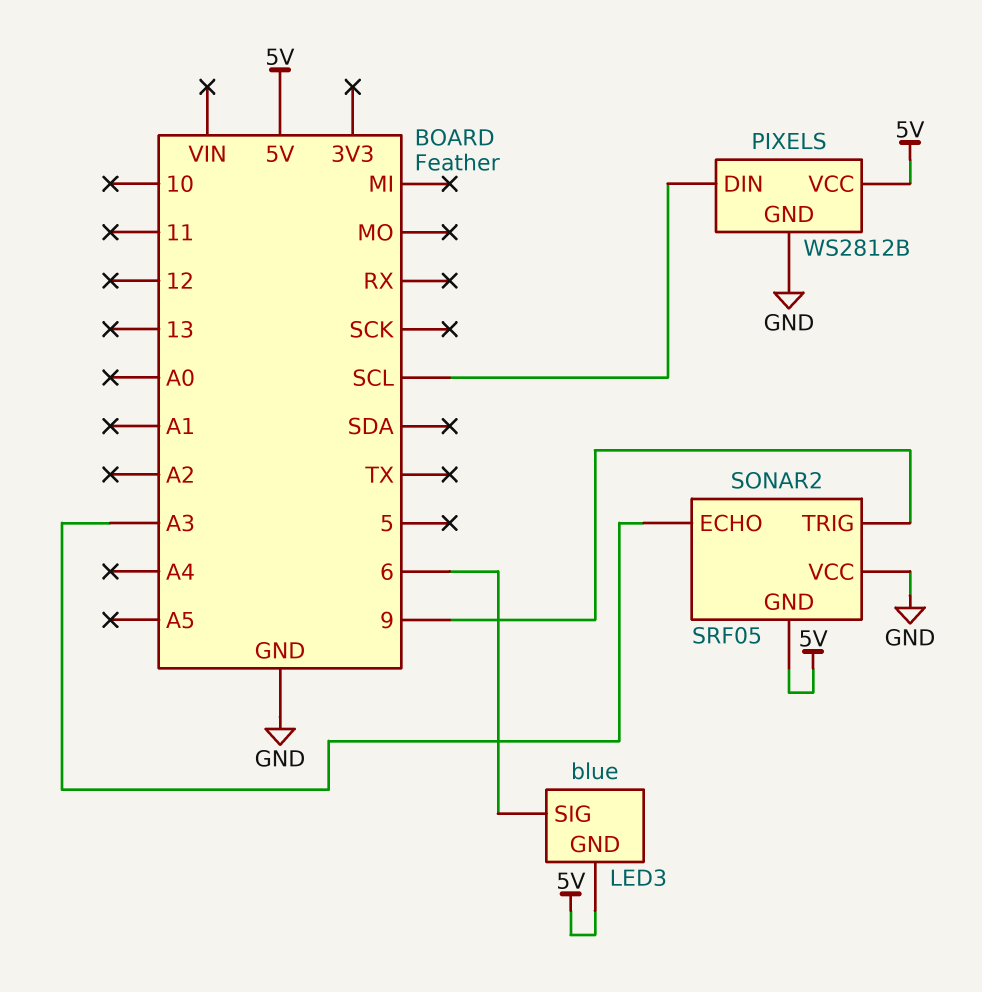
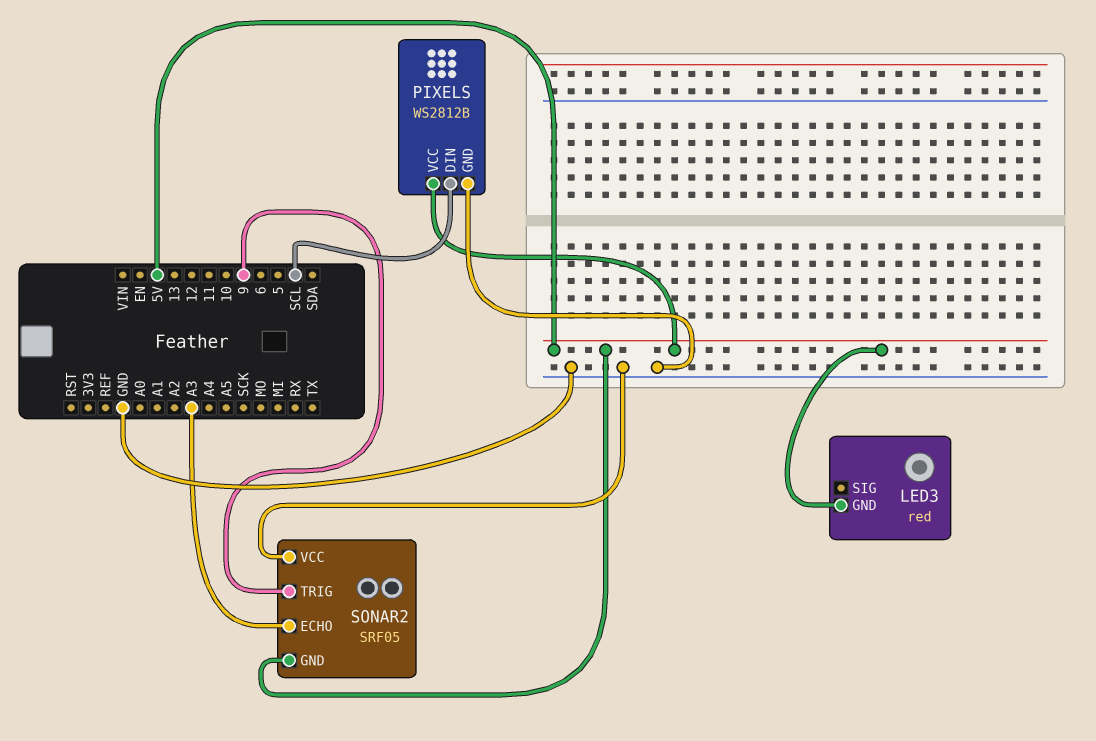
LED3: blue -> red
LED3 pin SIG: 6 -> none

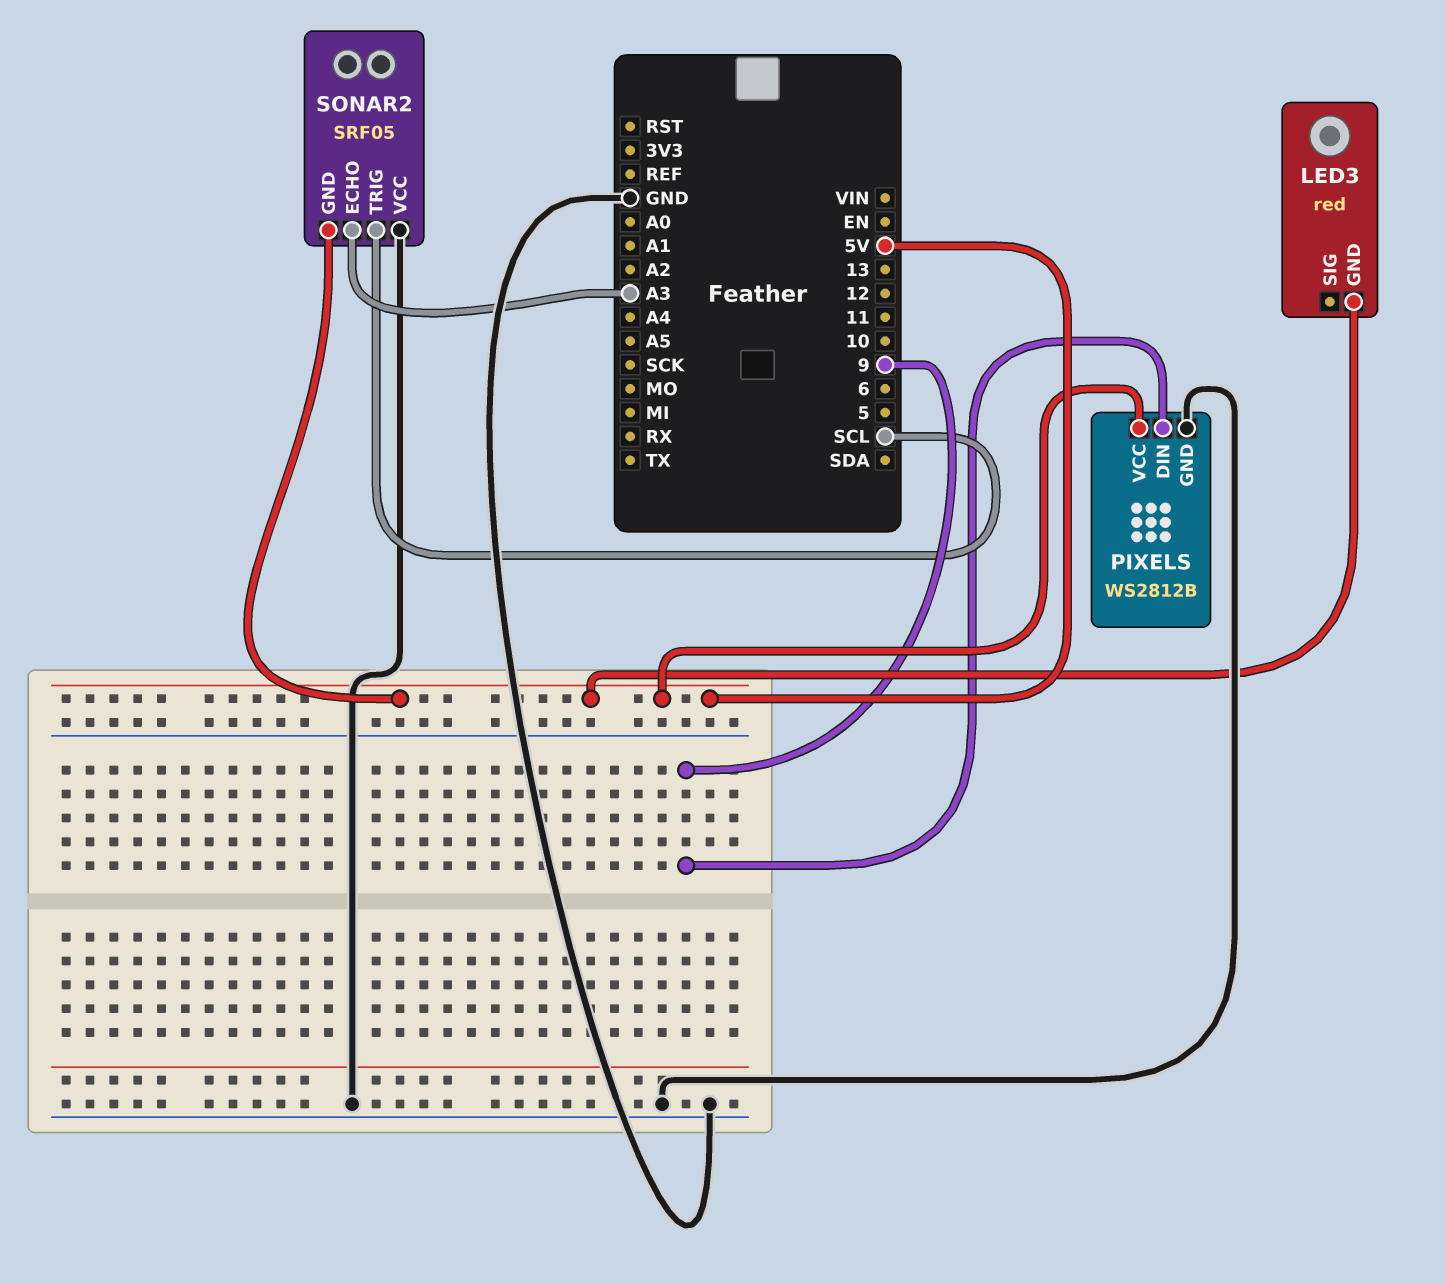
PIXELS pin DIN: SCL -> 9
SONAR2 pin TRIG: 9 -> SCL

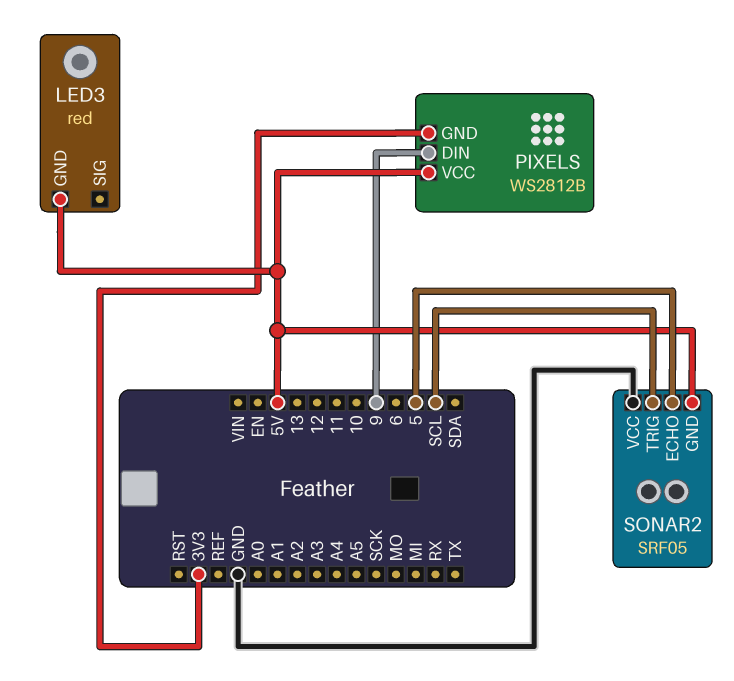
PIXELS pin GND: GND -> 3V3
SONAR2 pin ECHO: A3 -> 5

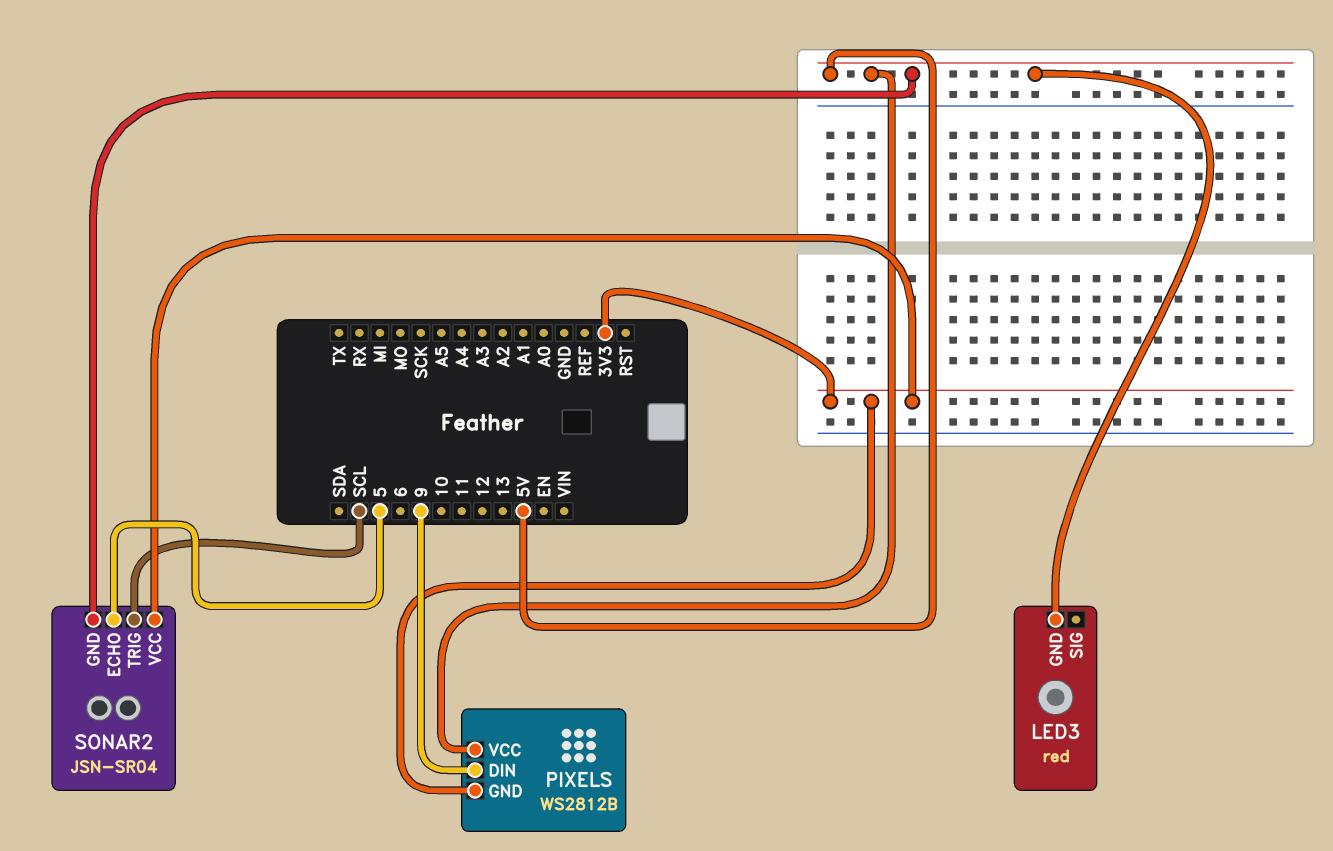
SONAR2: SRF05 -> JSN-SR04
SONAR2 pin VCC: GND -> 3V3

